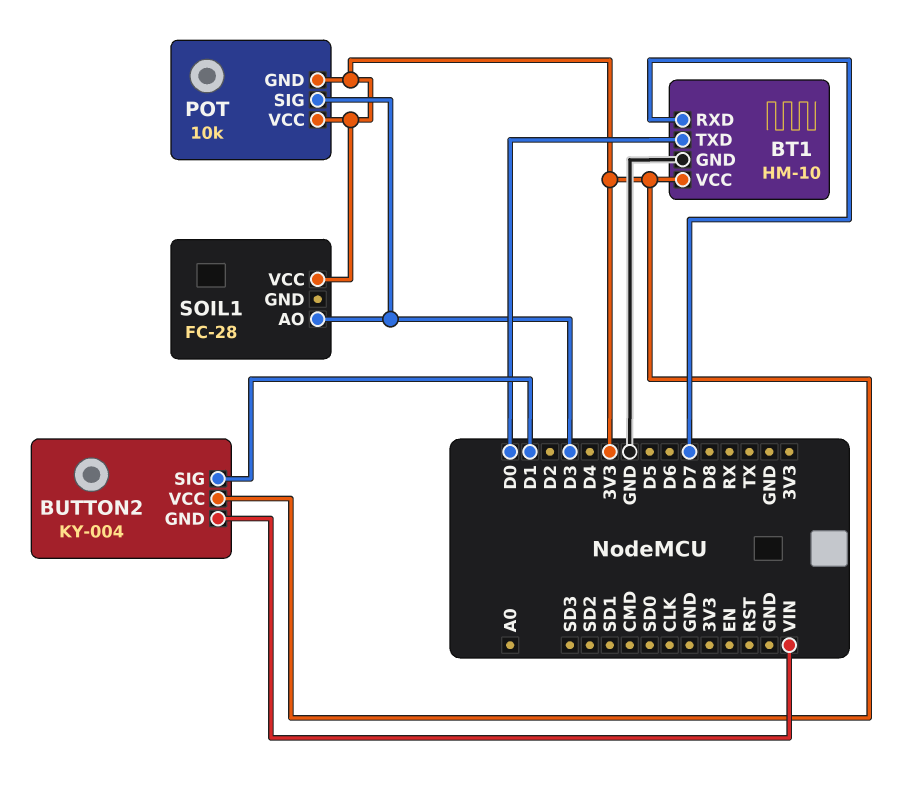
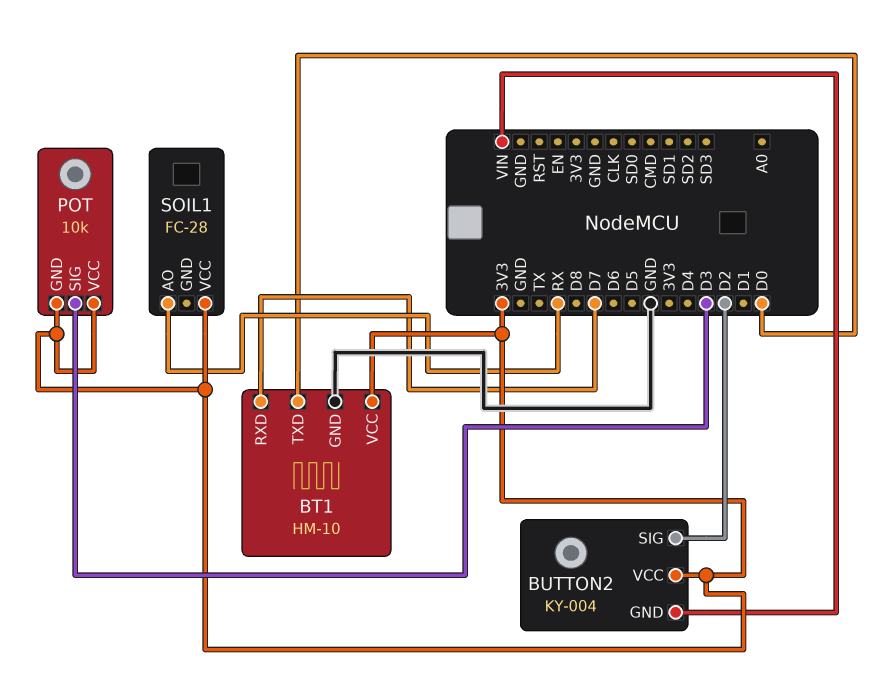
BUTTON2 pin SIG: D1 -> D2
SOIL1 pin AO: D3 -> RX

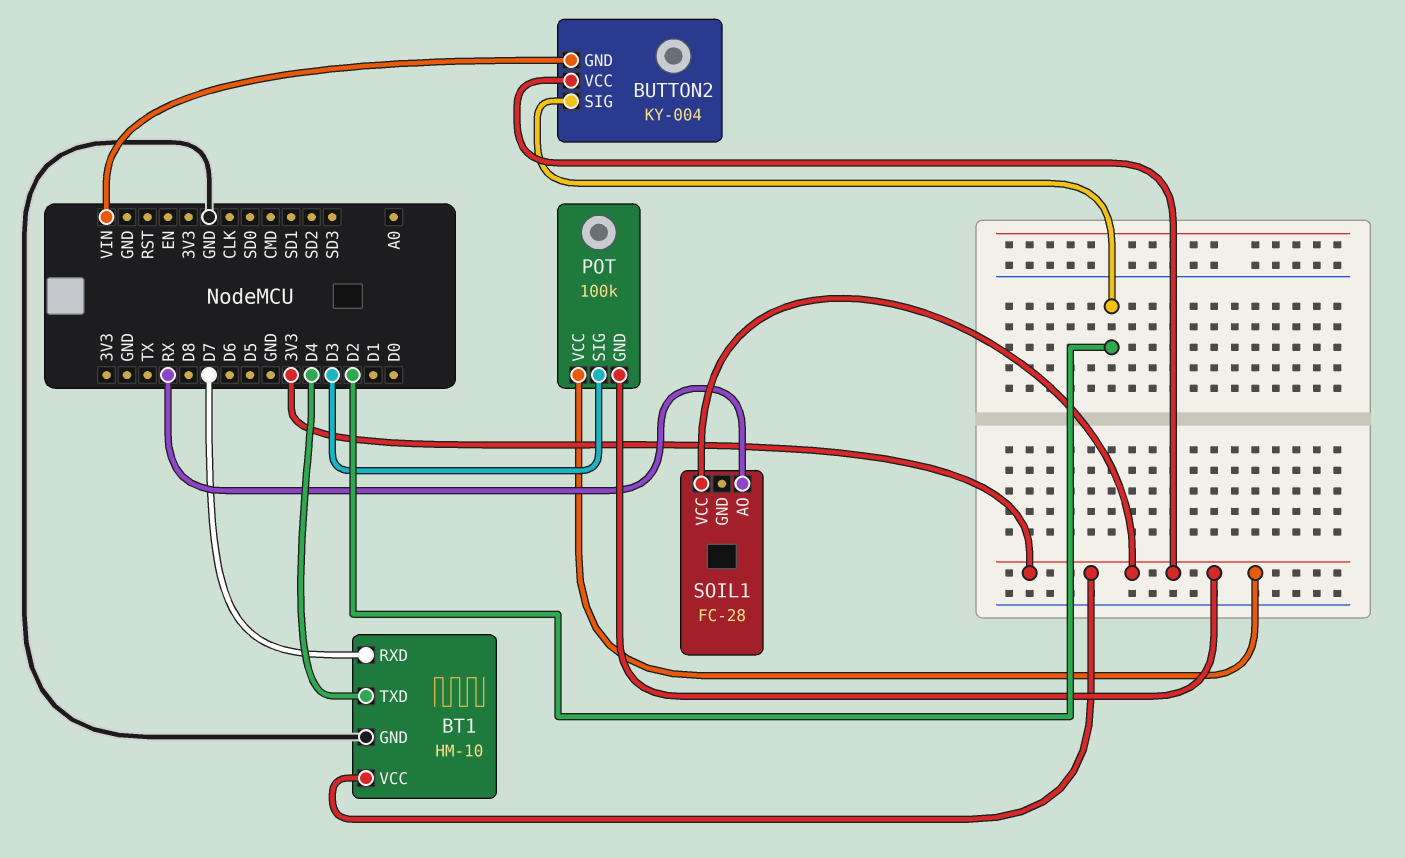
BT1 pin TXD: D0 -> D4
POT: 10k -> 100k

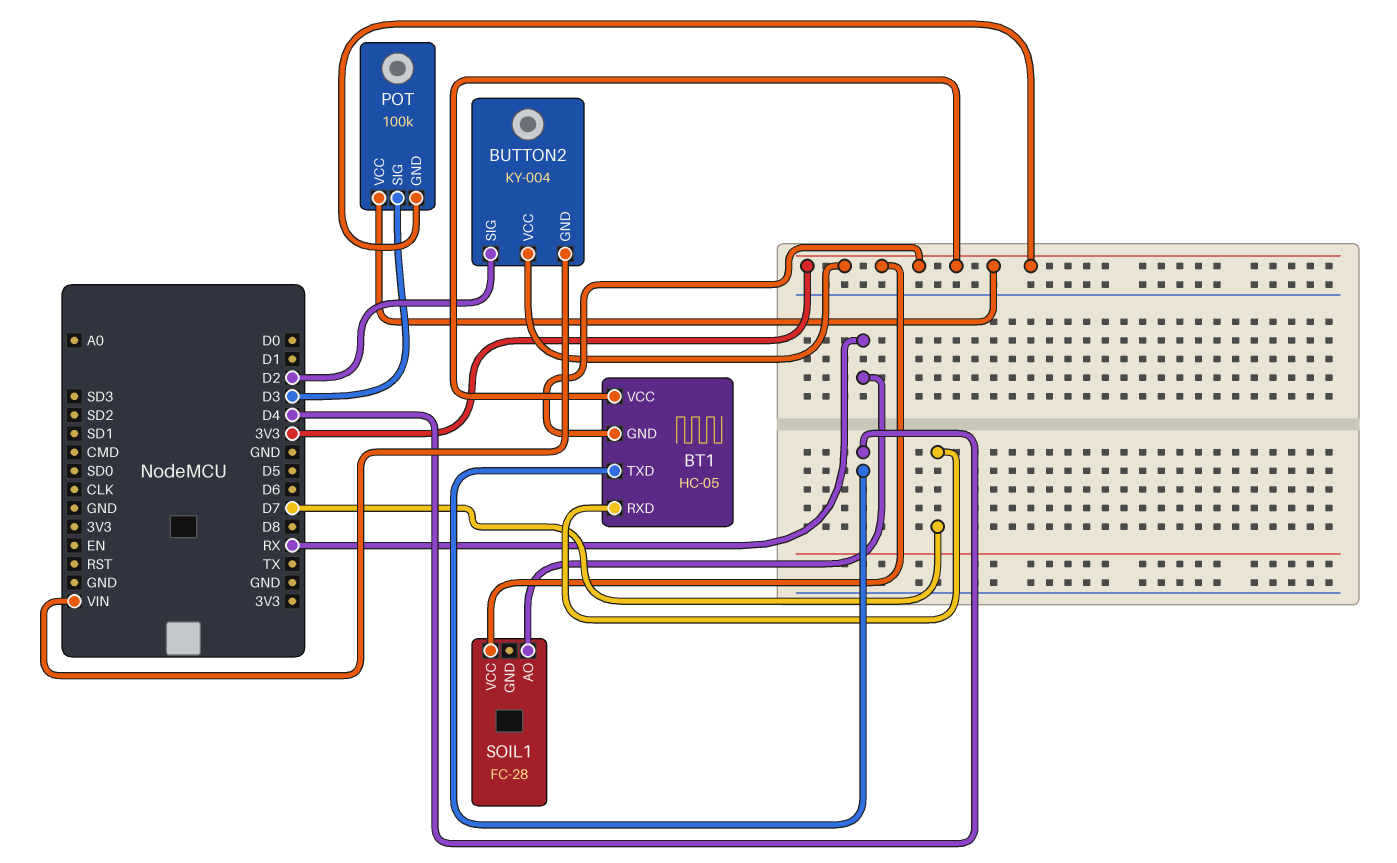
BT1: HM-10 -> HC-05
BT1 pin GND: GND -> 3V3

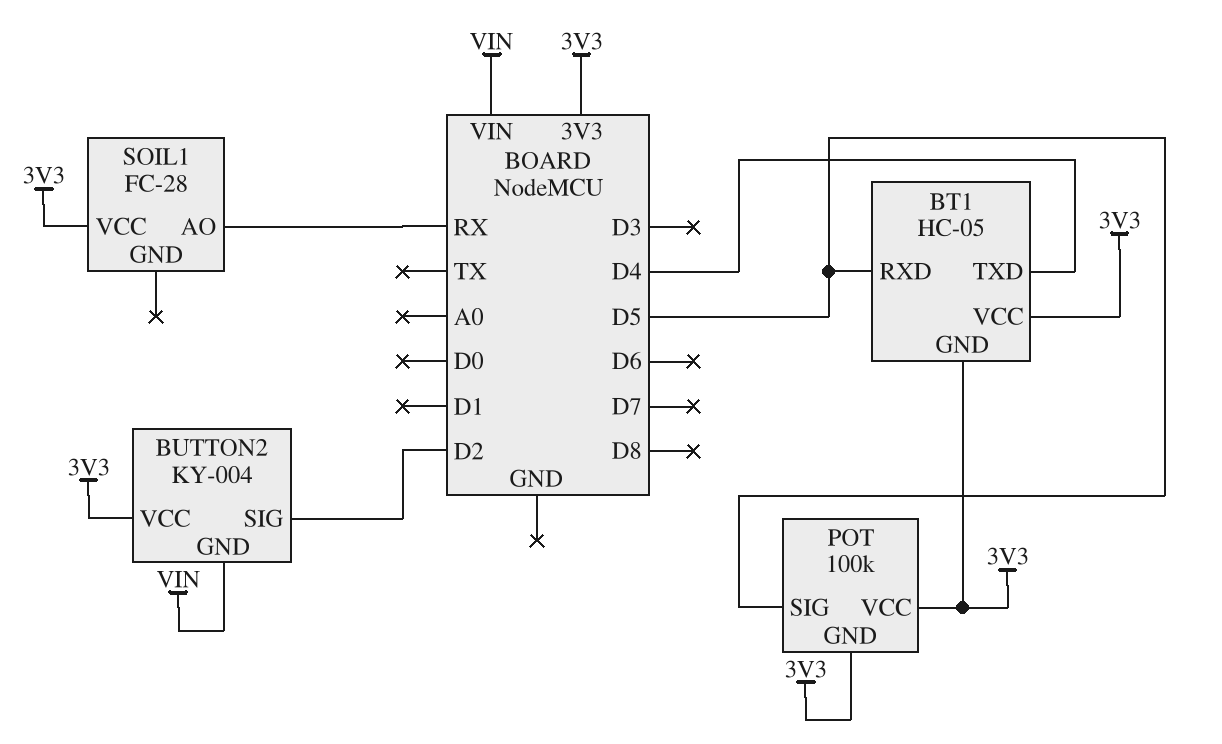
BT1 pin RXD: D7 -> D5
POT pin SIG: D3 -> D5

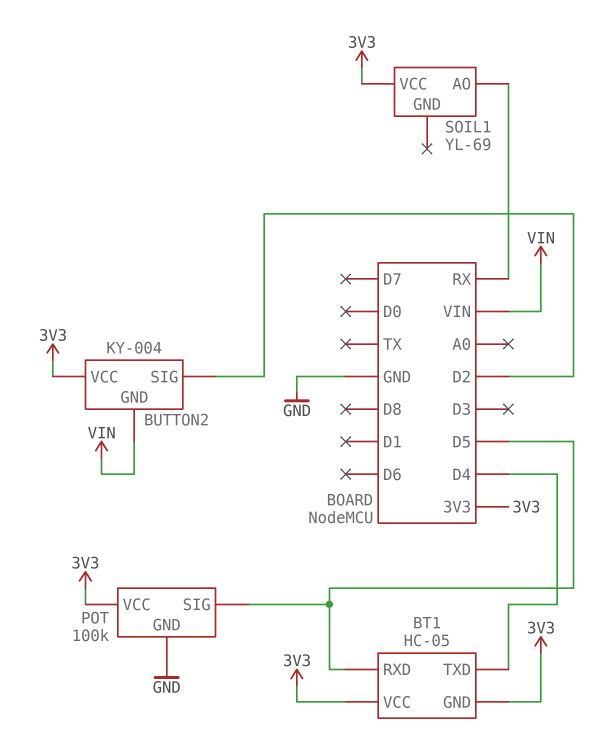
POT pin GND: 3V3 -> GND
SOIL1: FC-28 -> YL-69

